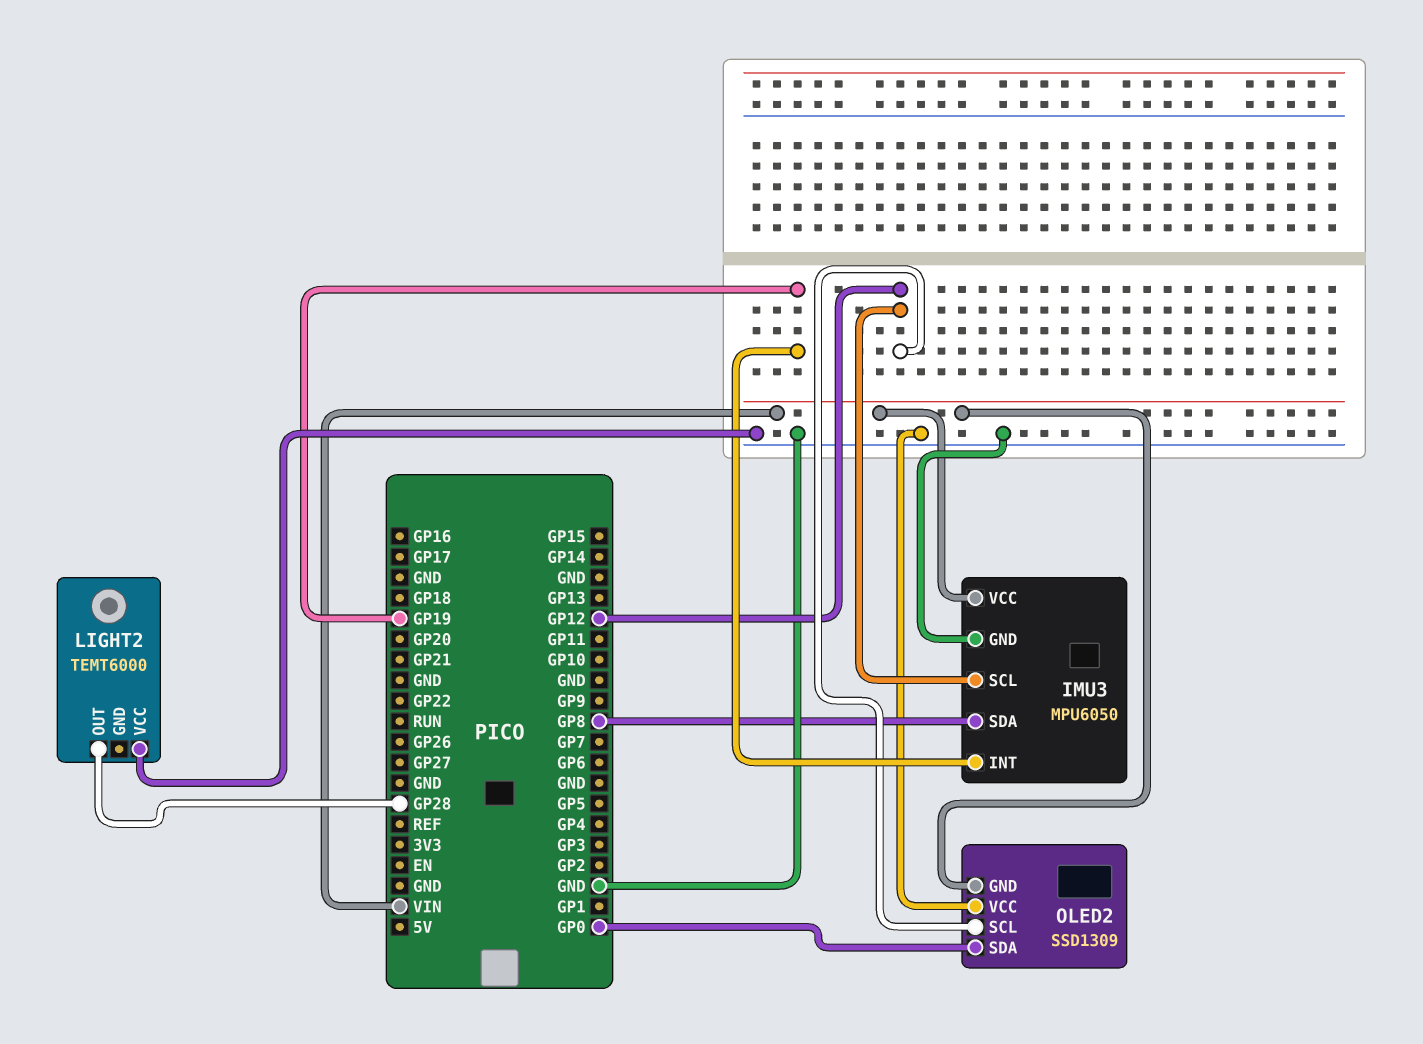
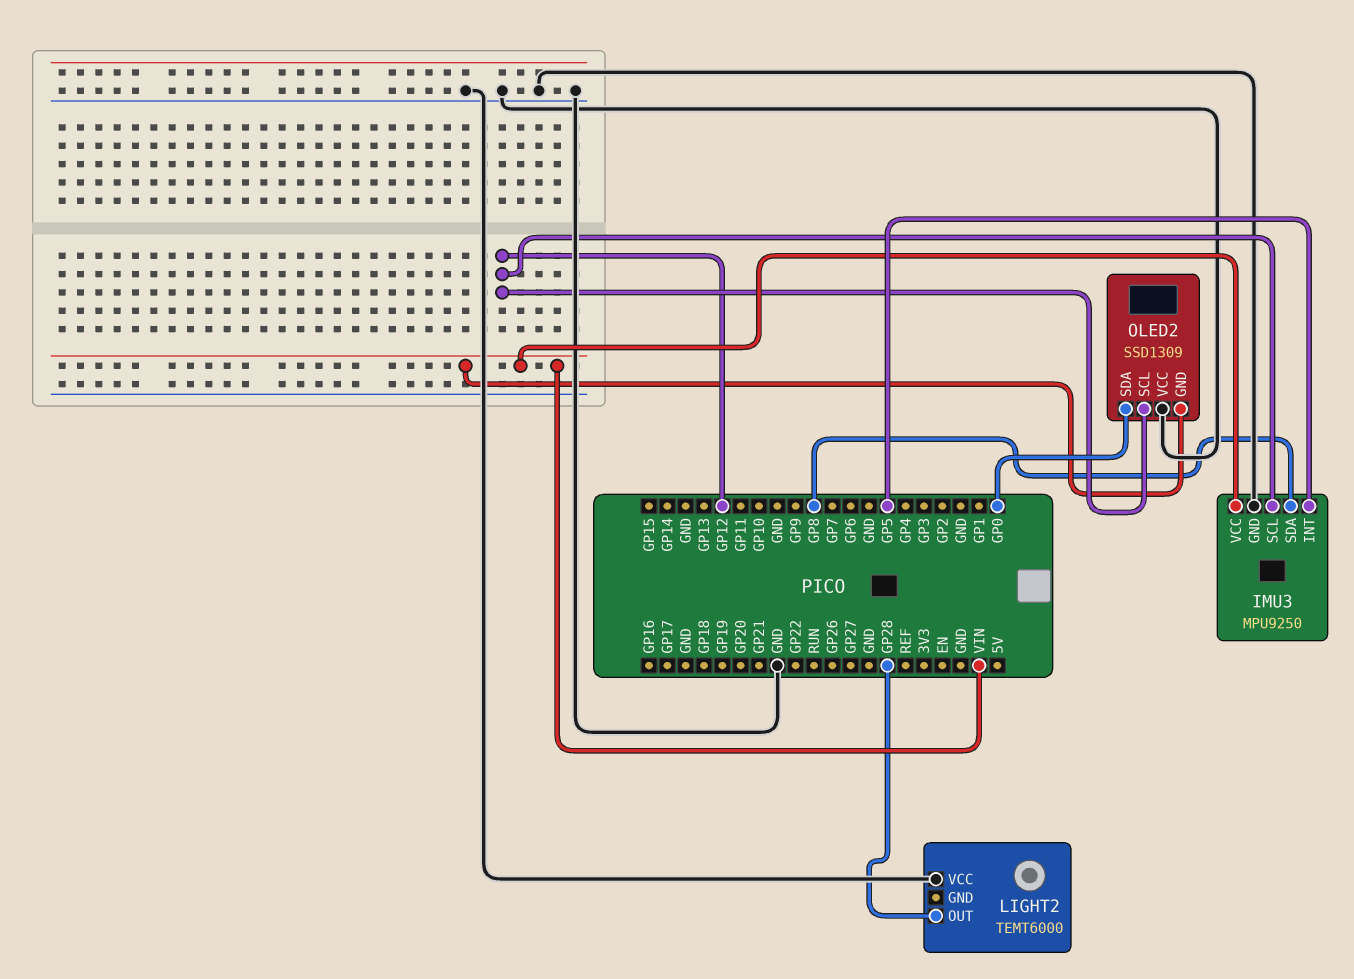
IMU3: MPU6050 -> MPU9250
IMU3 pin INT: GP19 -> GP5

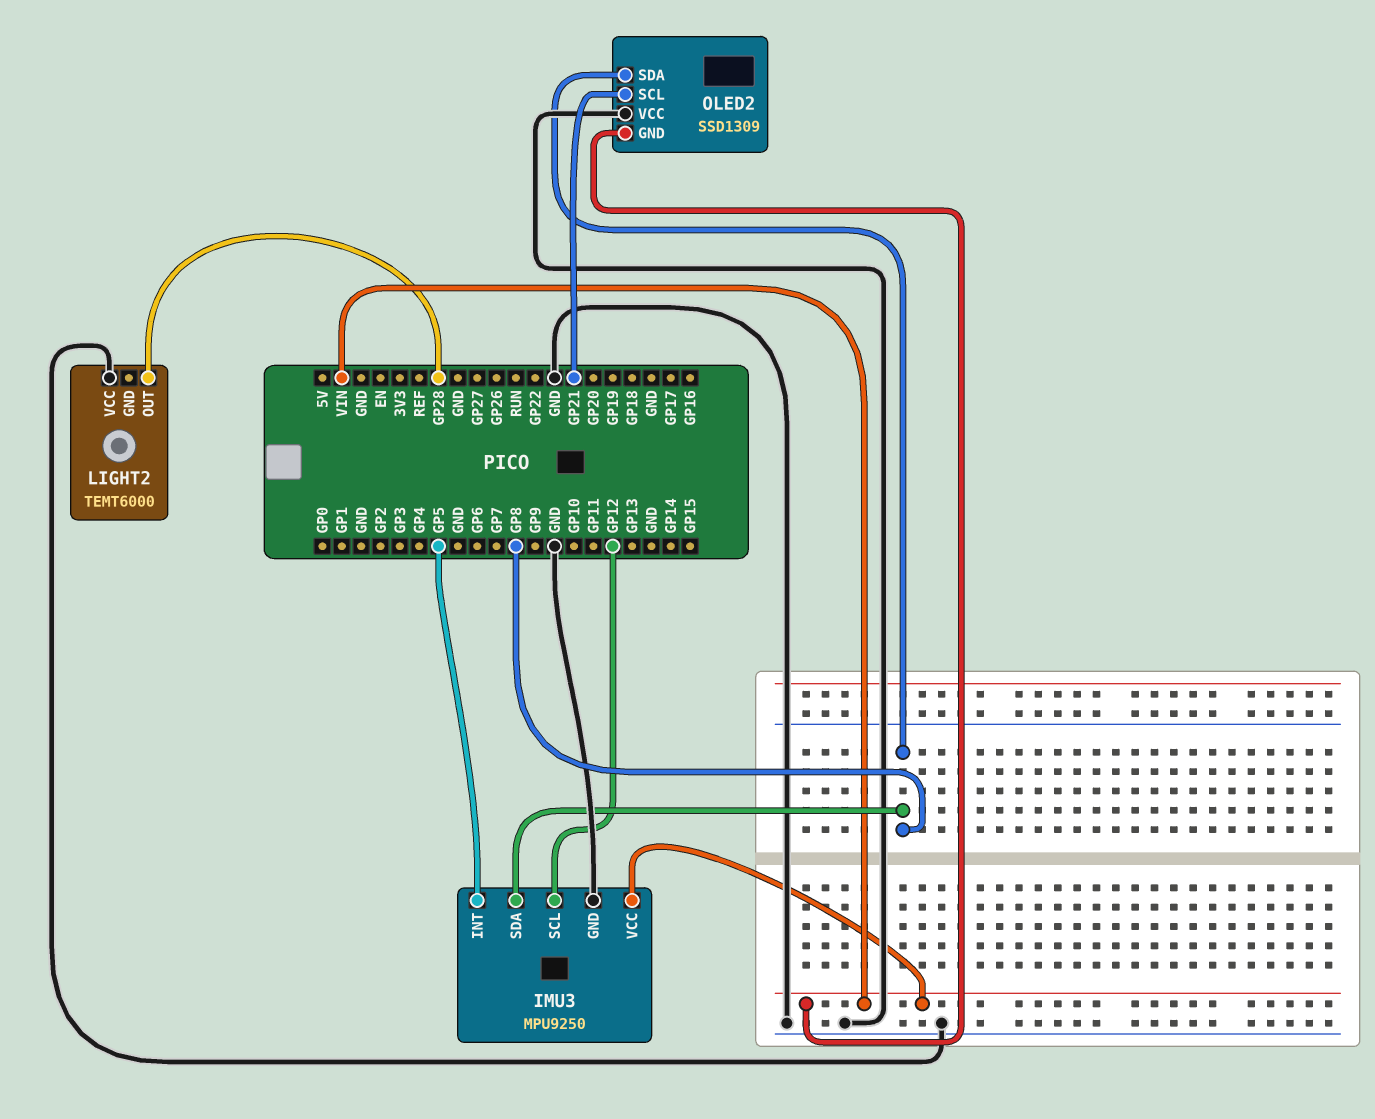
OLED2 pin SCL: GP12 -> GP21
OLED2 pin SDA: GP0 -> GP8

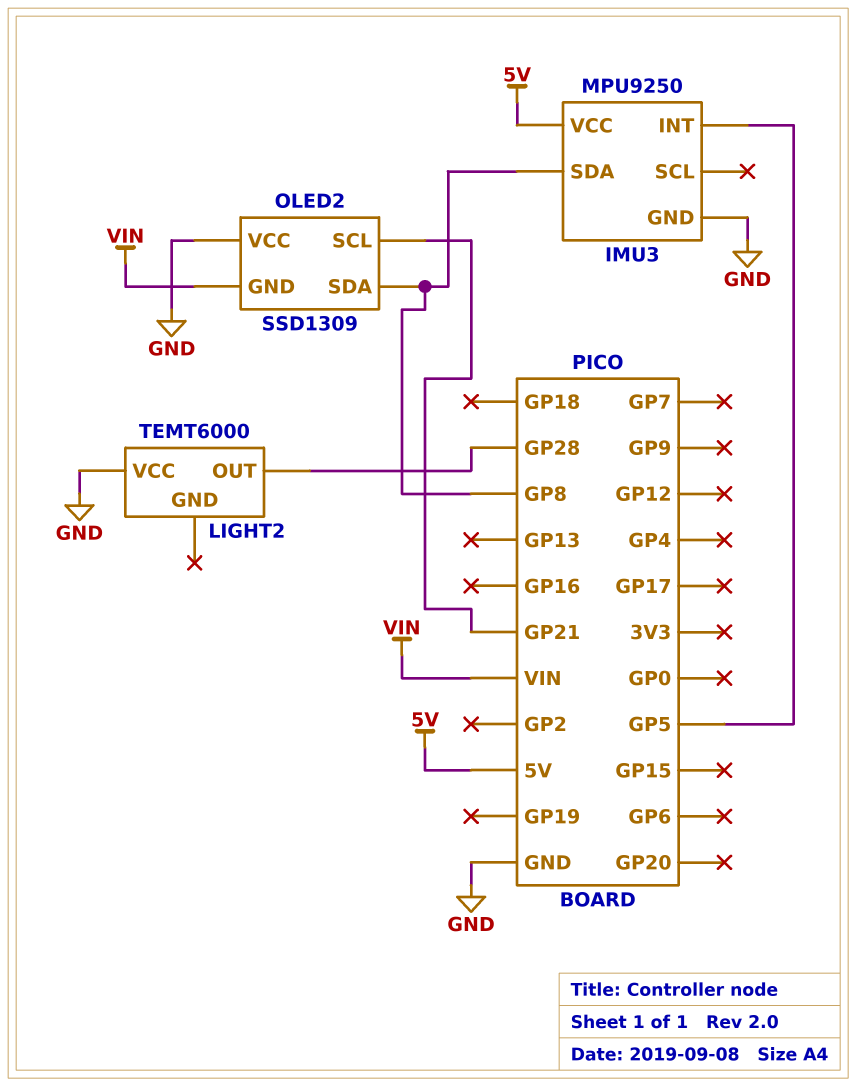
IMU3 pin SCL: GP12 -> none
IMU3 pin VCC: VIN -> 5V

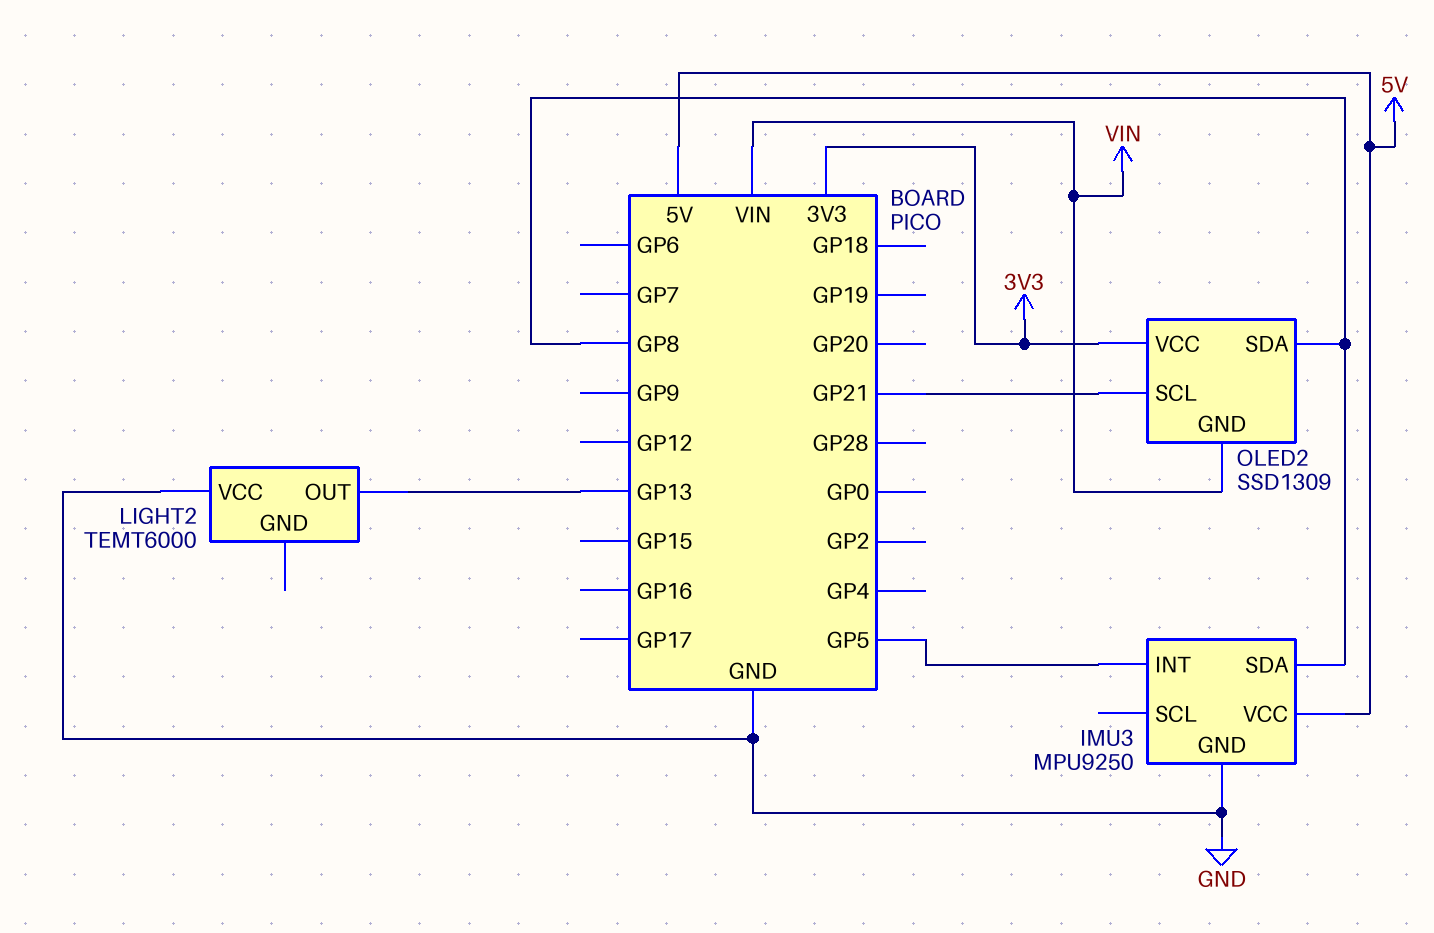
LIGHT2 pin OUT: GP28 -> GP13
OLED2 pin VCC: GND -> 3V3

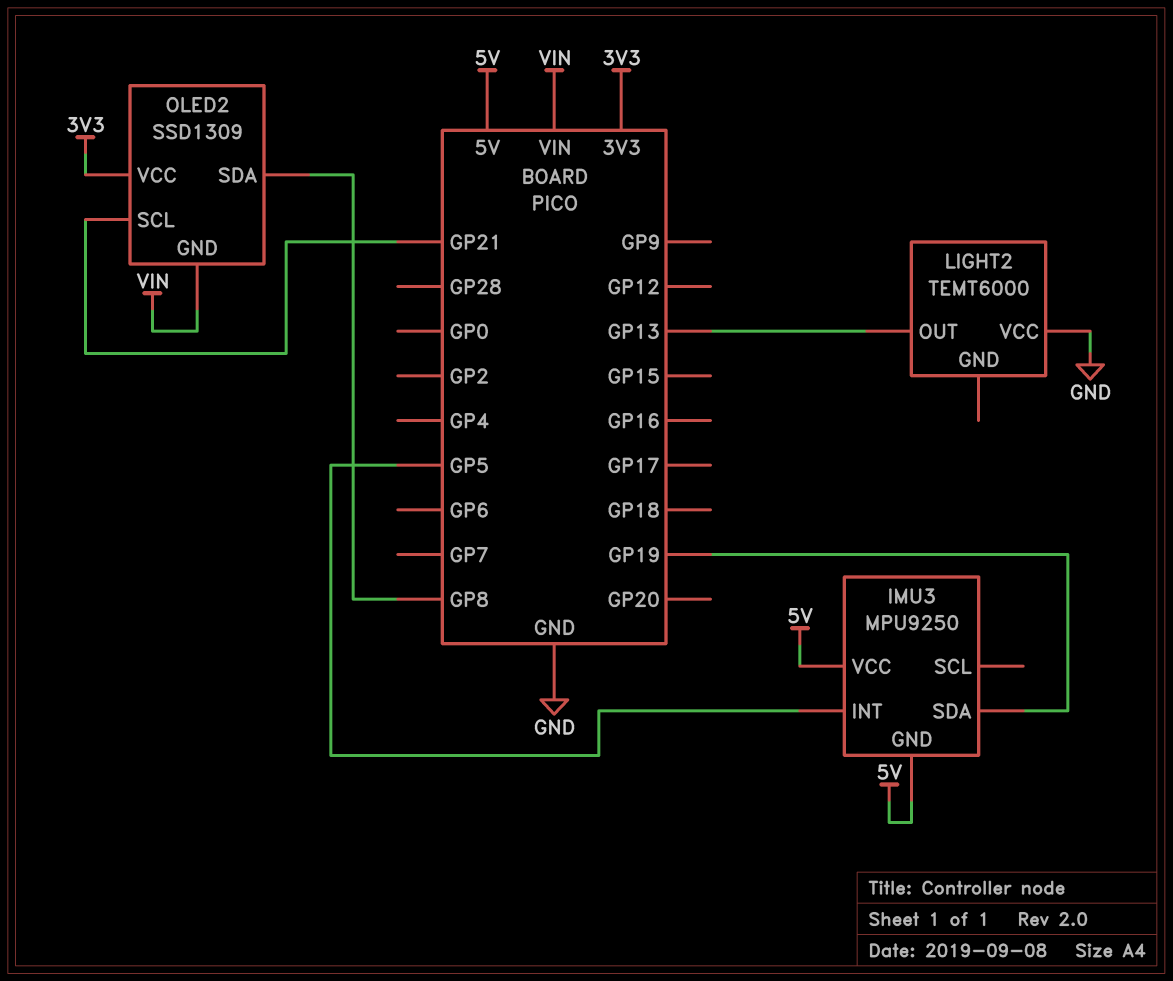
IMU3 pin GND: GND -> 5V
IMU3 pin SDA: GP8 -> GP19

